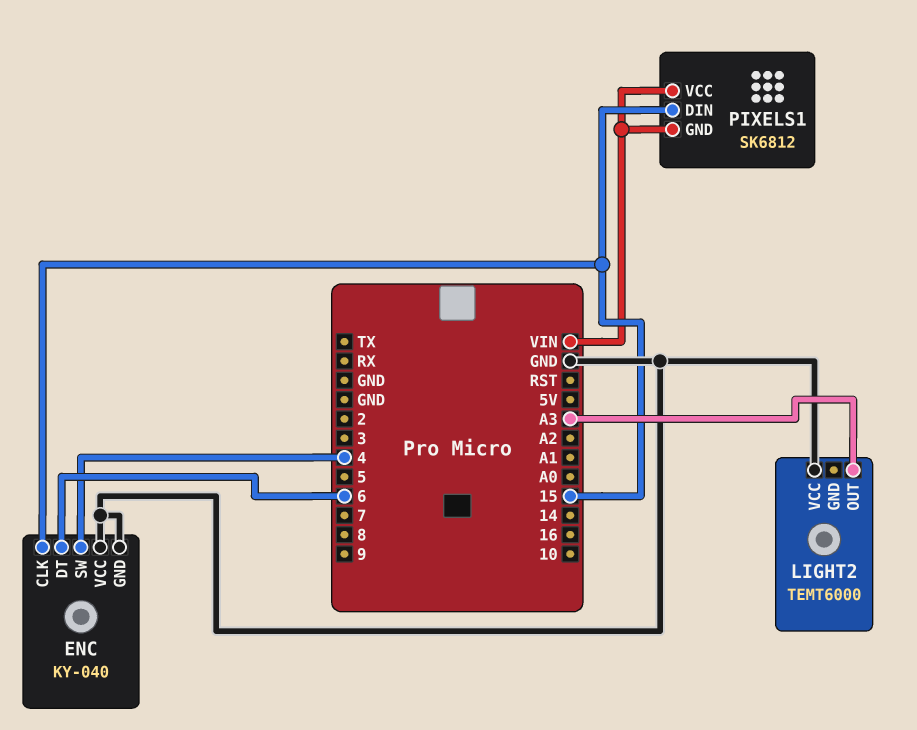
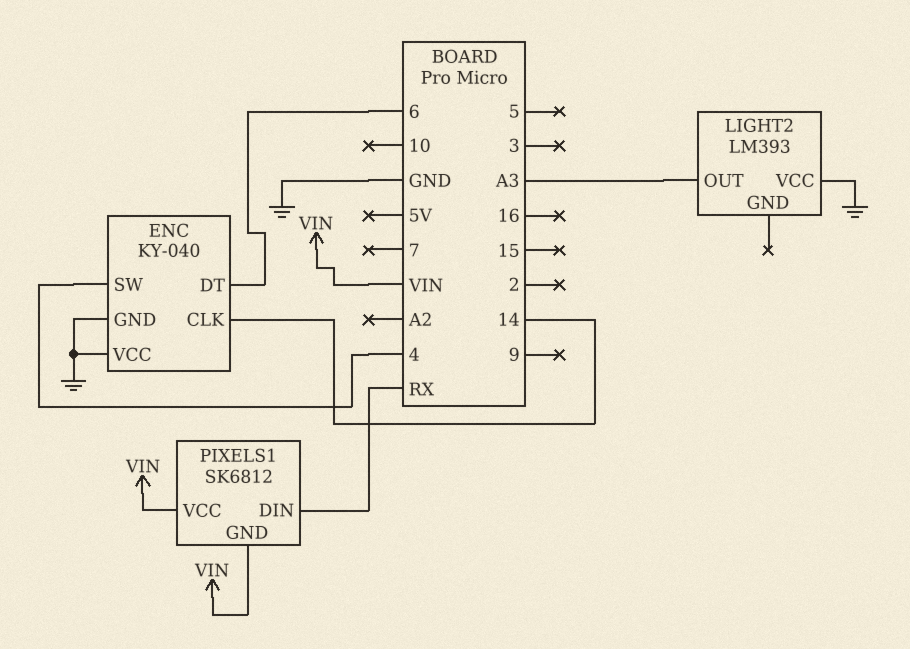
ENC pin CLK: 15 -> 14
LIGHT2: TEMT6000 -> LM393
PIXELS1 pin DIN: 15 -> RX

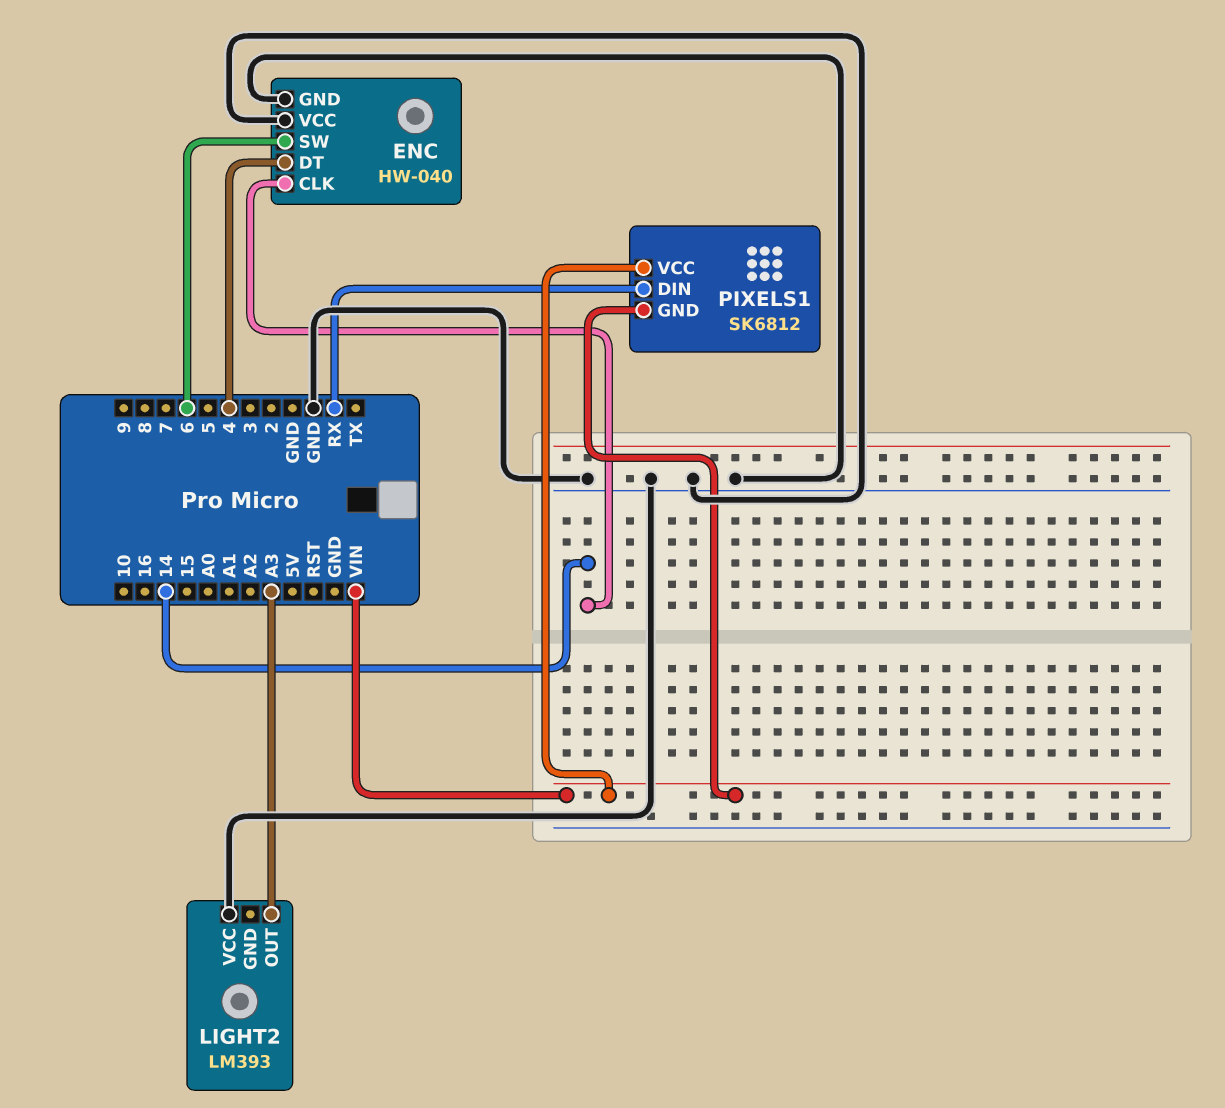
ENC: KY-040 -> HW-040
ENC pin DT: 6 -> 4
ENC pin SW: 4 -> 6

